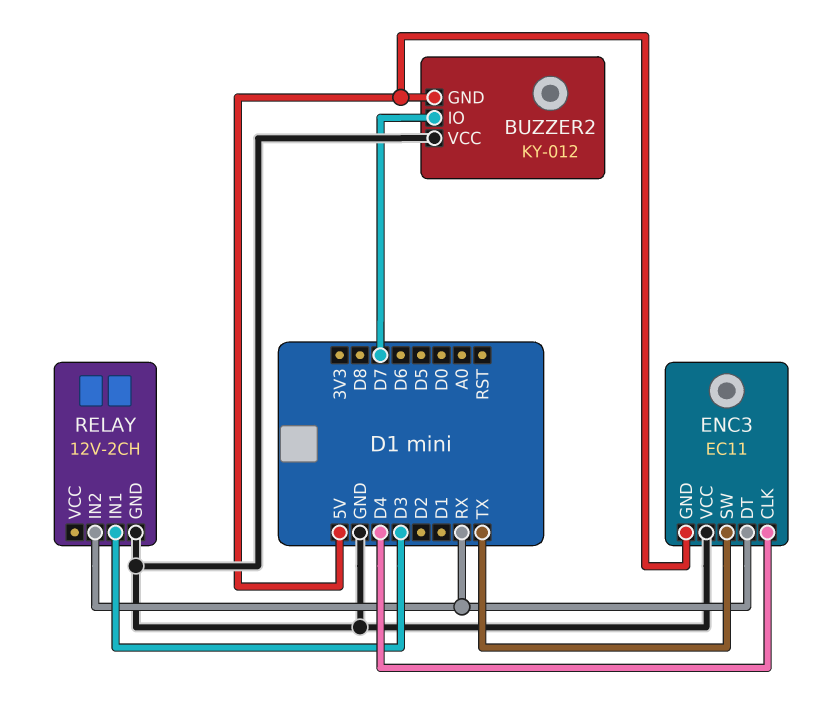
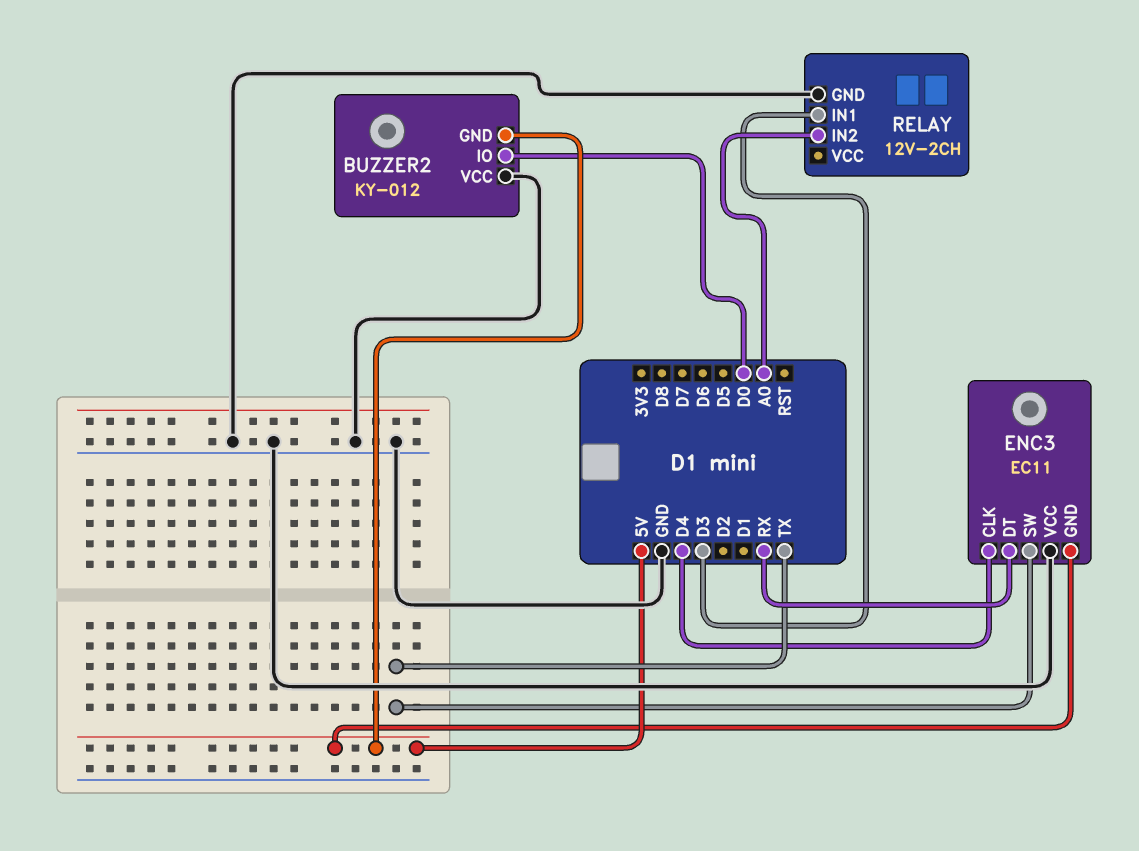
BUZZER2 pin IO: D7 -> D0
RELAY pin IN2: RX -> A0

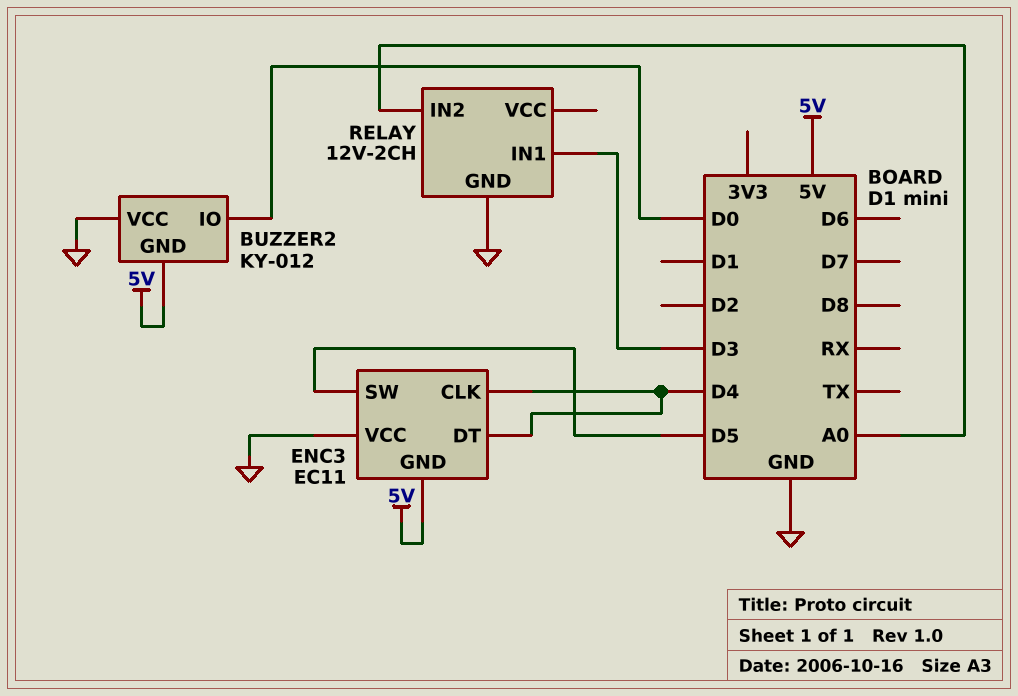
ENC3 pin DT: RX -> D4
ENC3 pin SW: TX -> D5

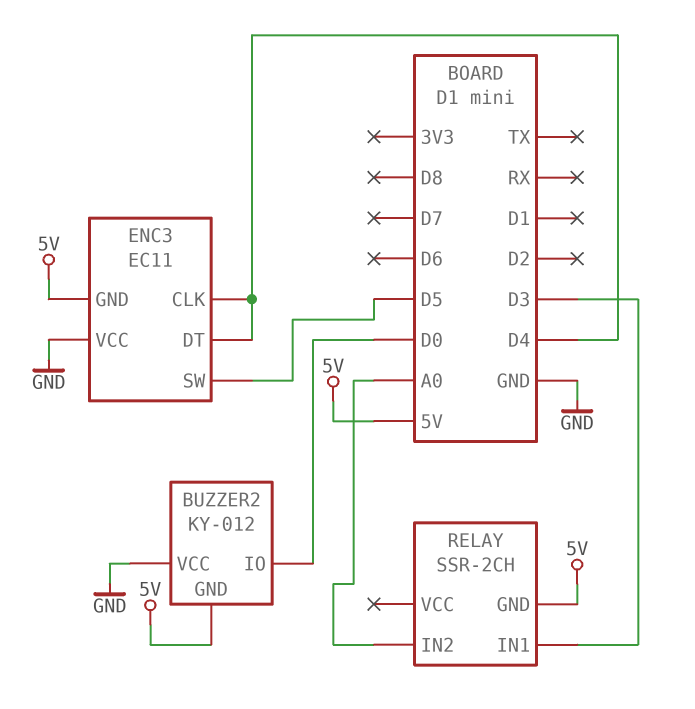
RELAY: 12V-2CH -> SSR-2CH
RELAY pin GND: GND -> 5V

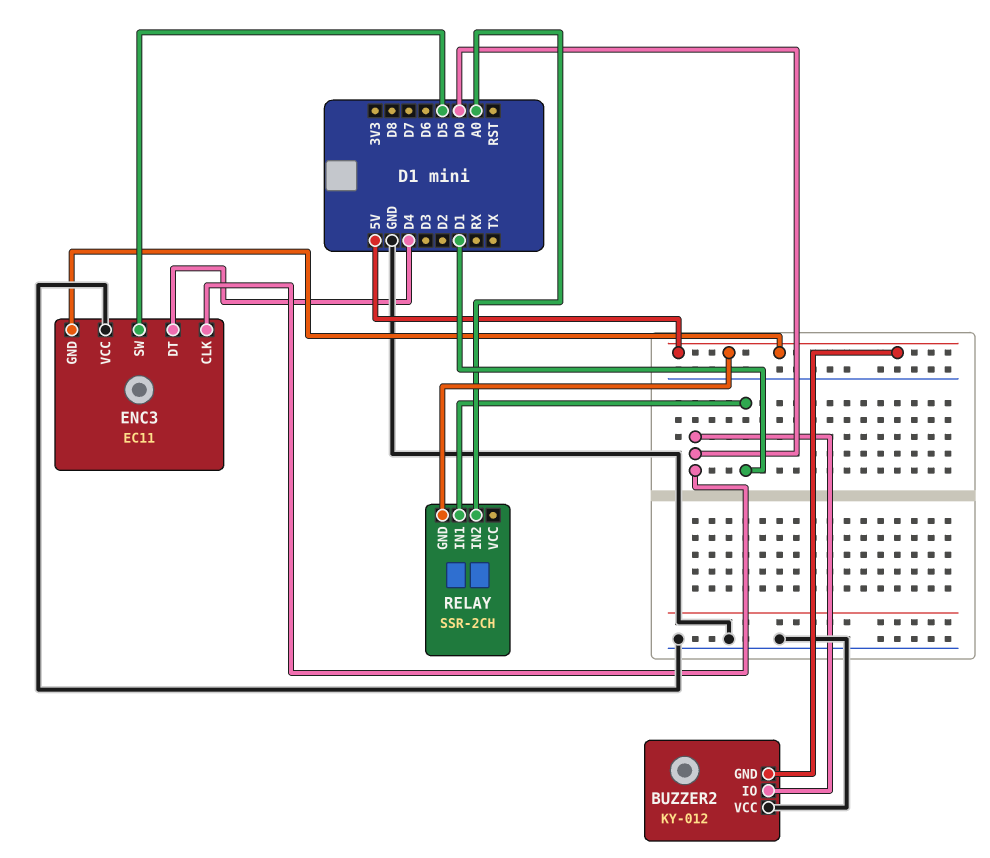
ENC3 pin CLK: D4 -> D0
RELAY pin IN1: D3 -> D1

